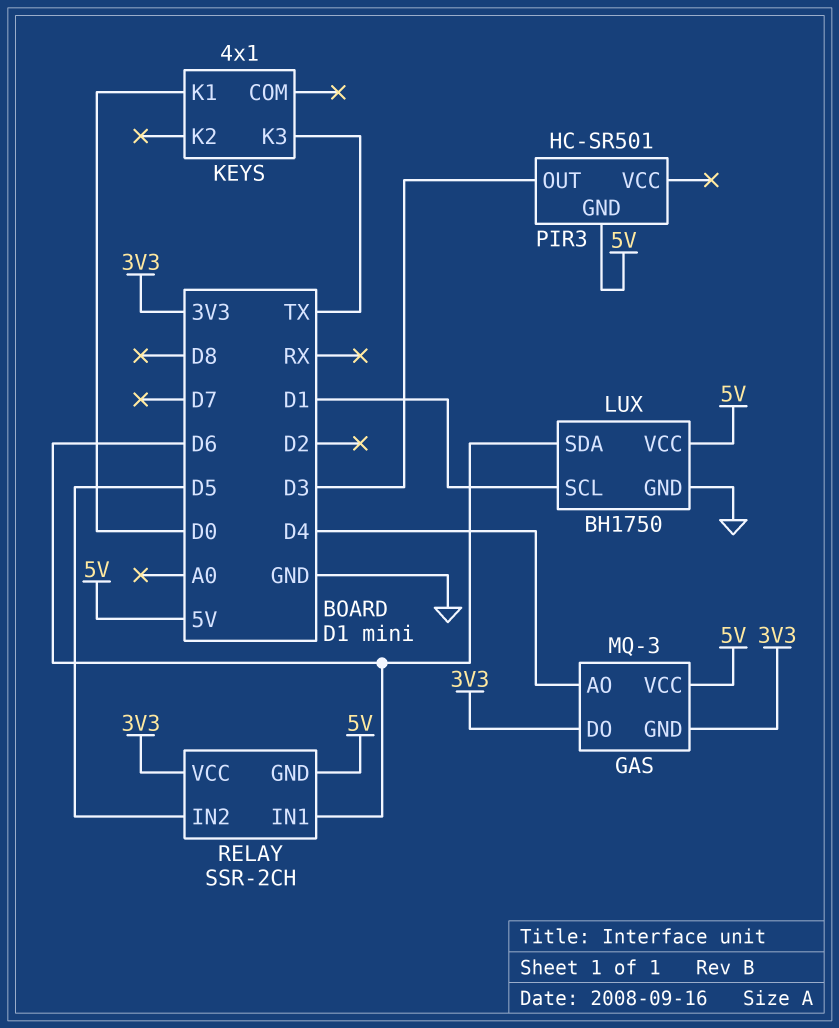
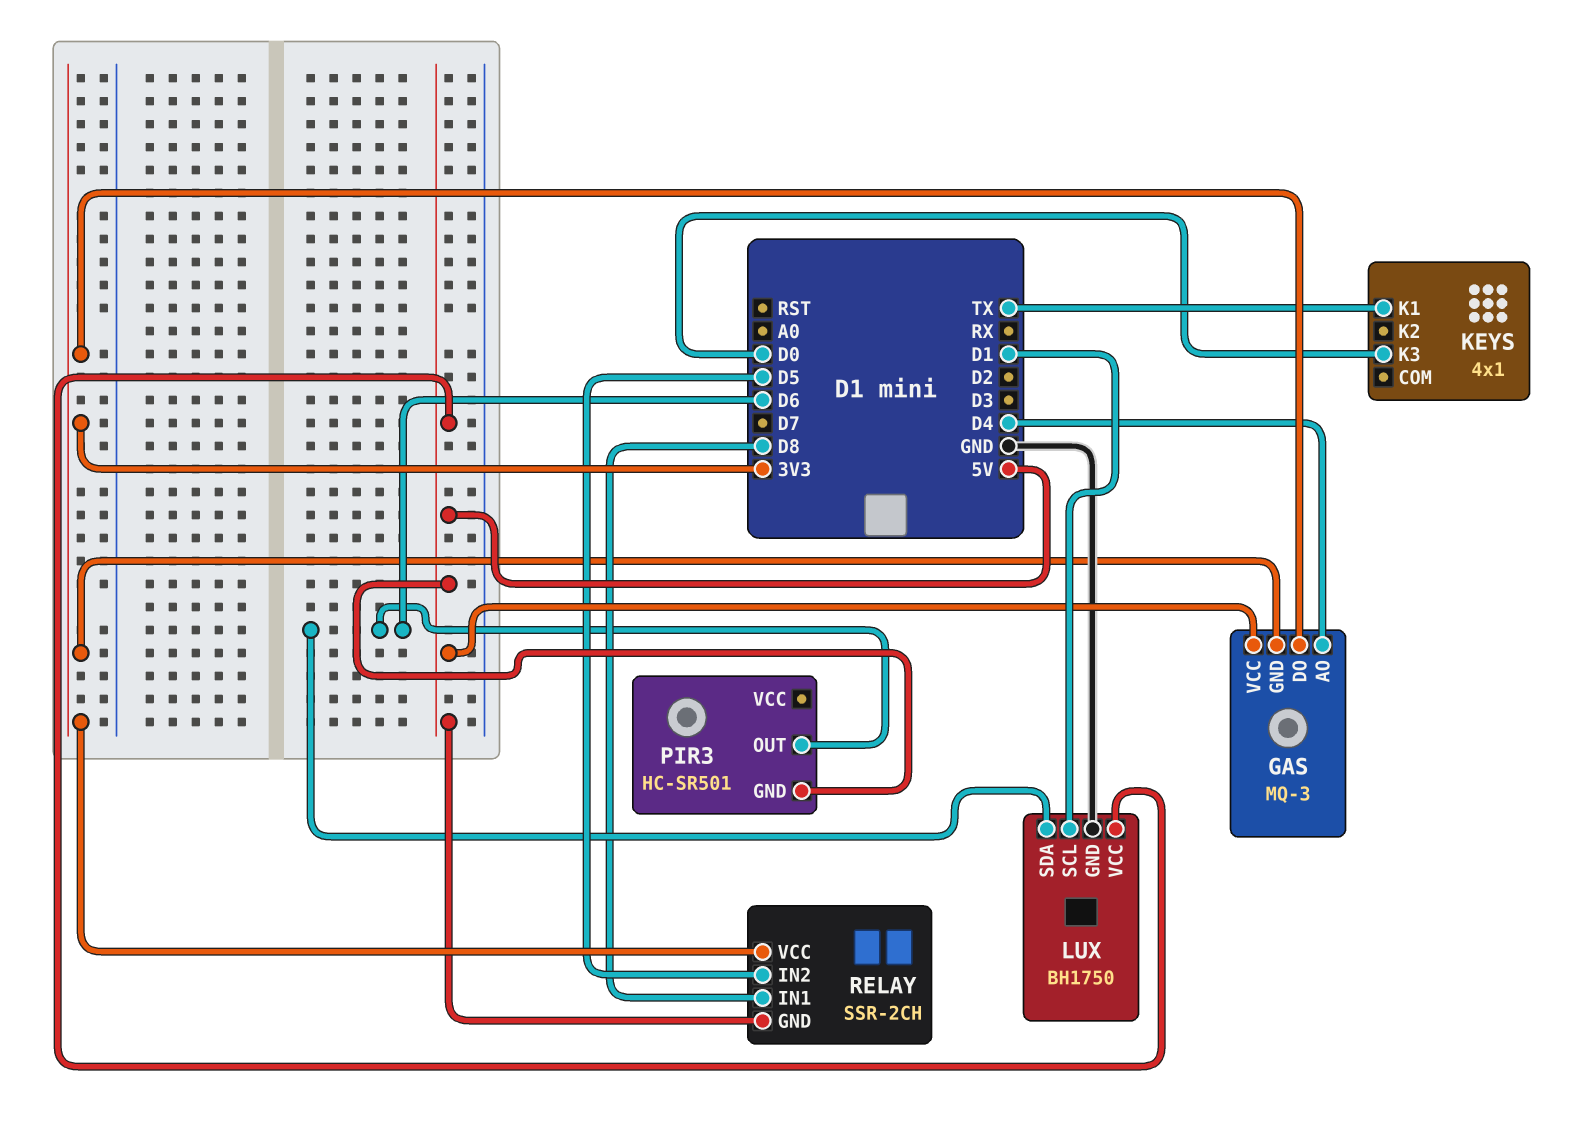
KEYS pin K1: D0 -> TX
KEYS pin K3: TX -> D0
PIR3 pin OUT: D3 -> D6
RELAY pin IN1: D6 -> D8

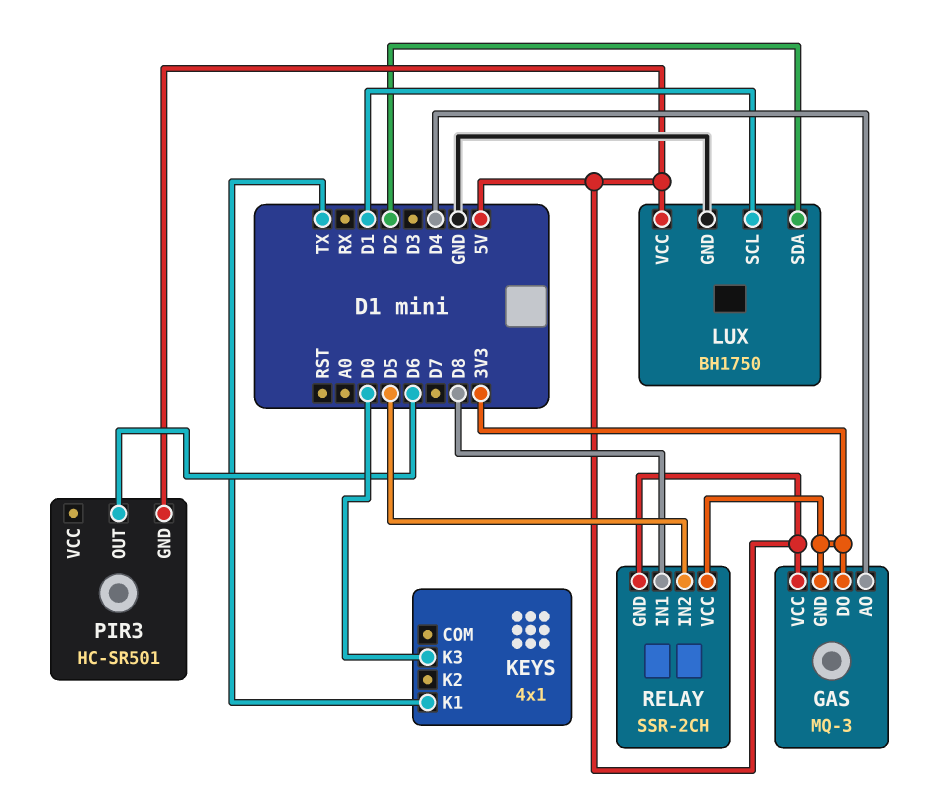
LUX pin SDA: D6 -> D2

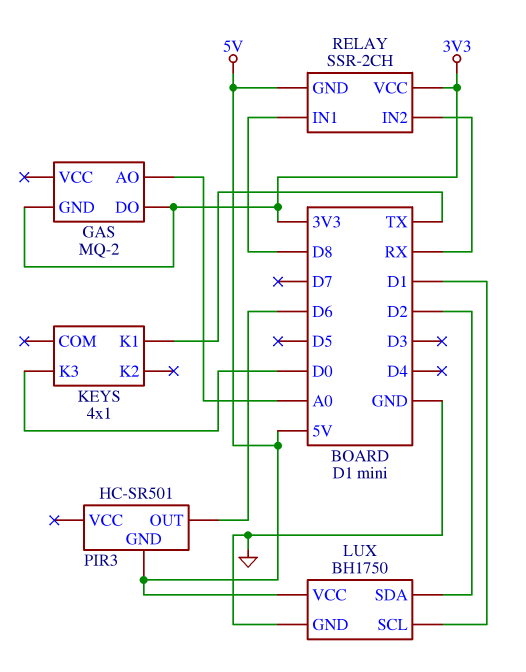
GAS: MQ-3 -> MQ-2
GAS pin AO: D4 -> A0
GAS pin VCC: 5V -> none
RELAY pin IN2: D5 -> RX

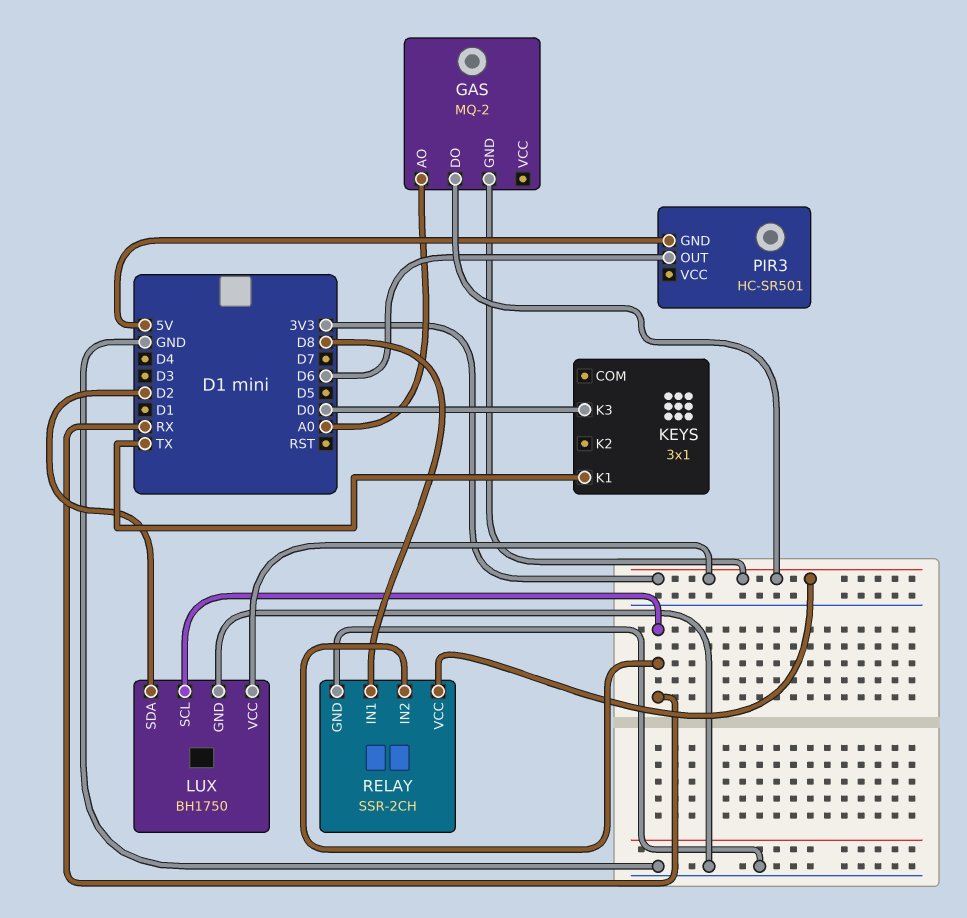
KEYS: 4x1 -> 3x1
LUX pin SCL: D1 -> RX
LUX pin VCC: 5V -> 3V3
RELAY pin GND: 5V -> GND

